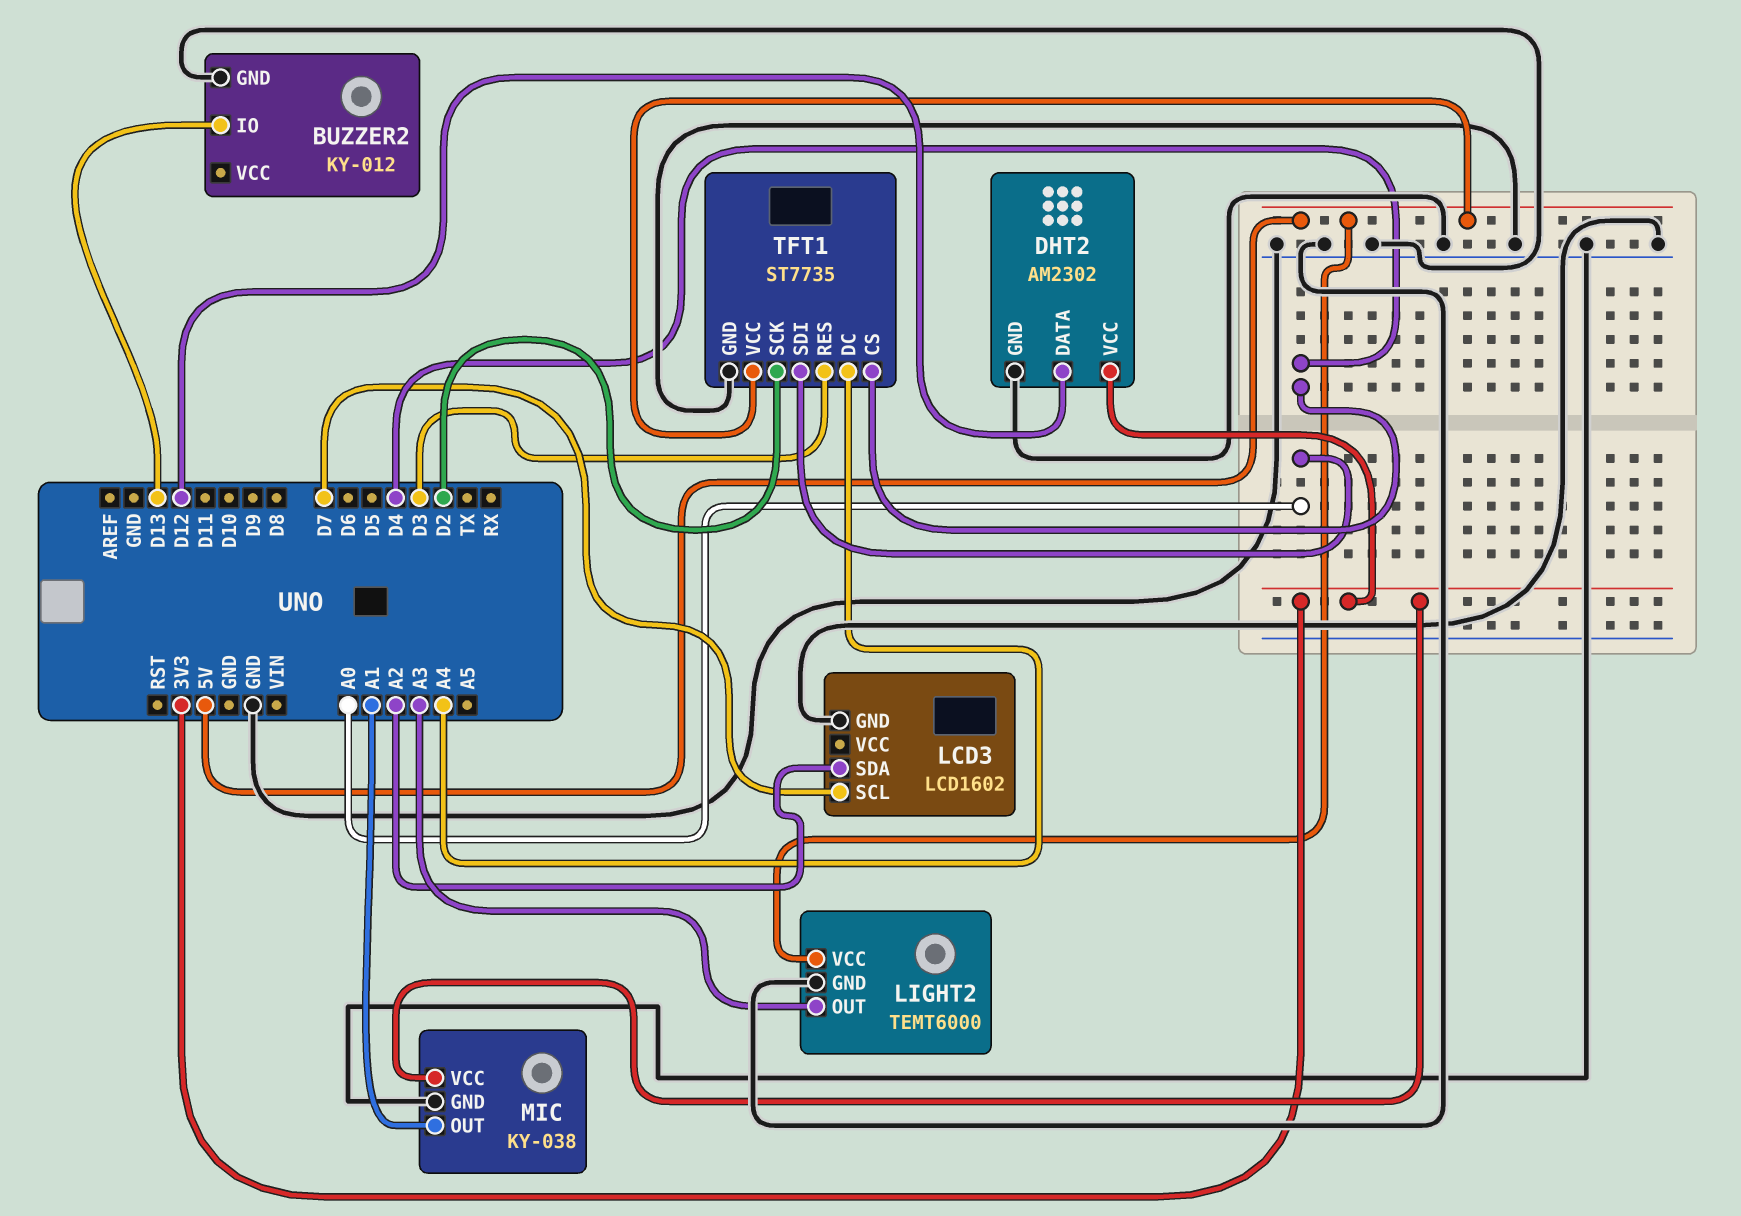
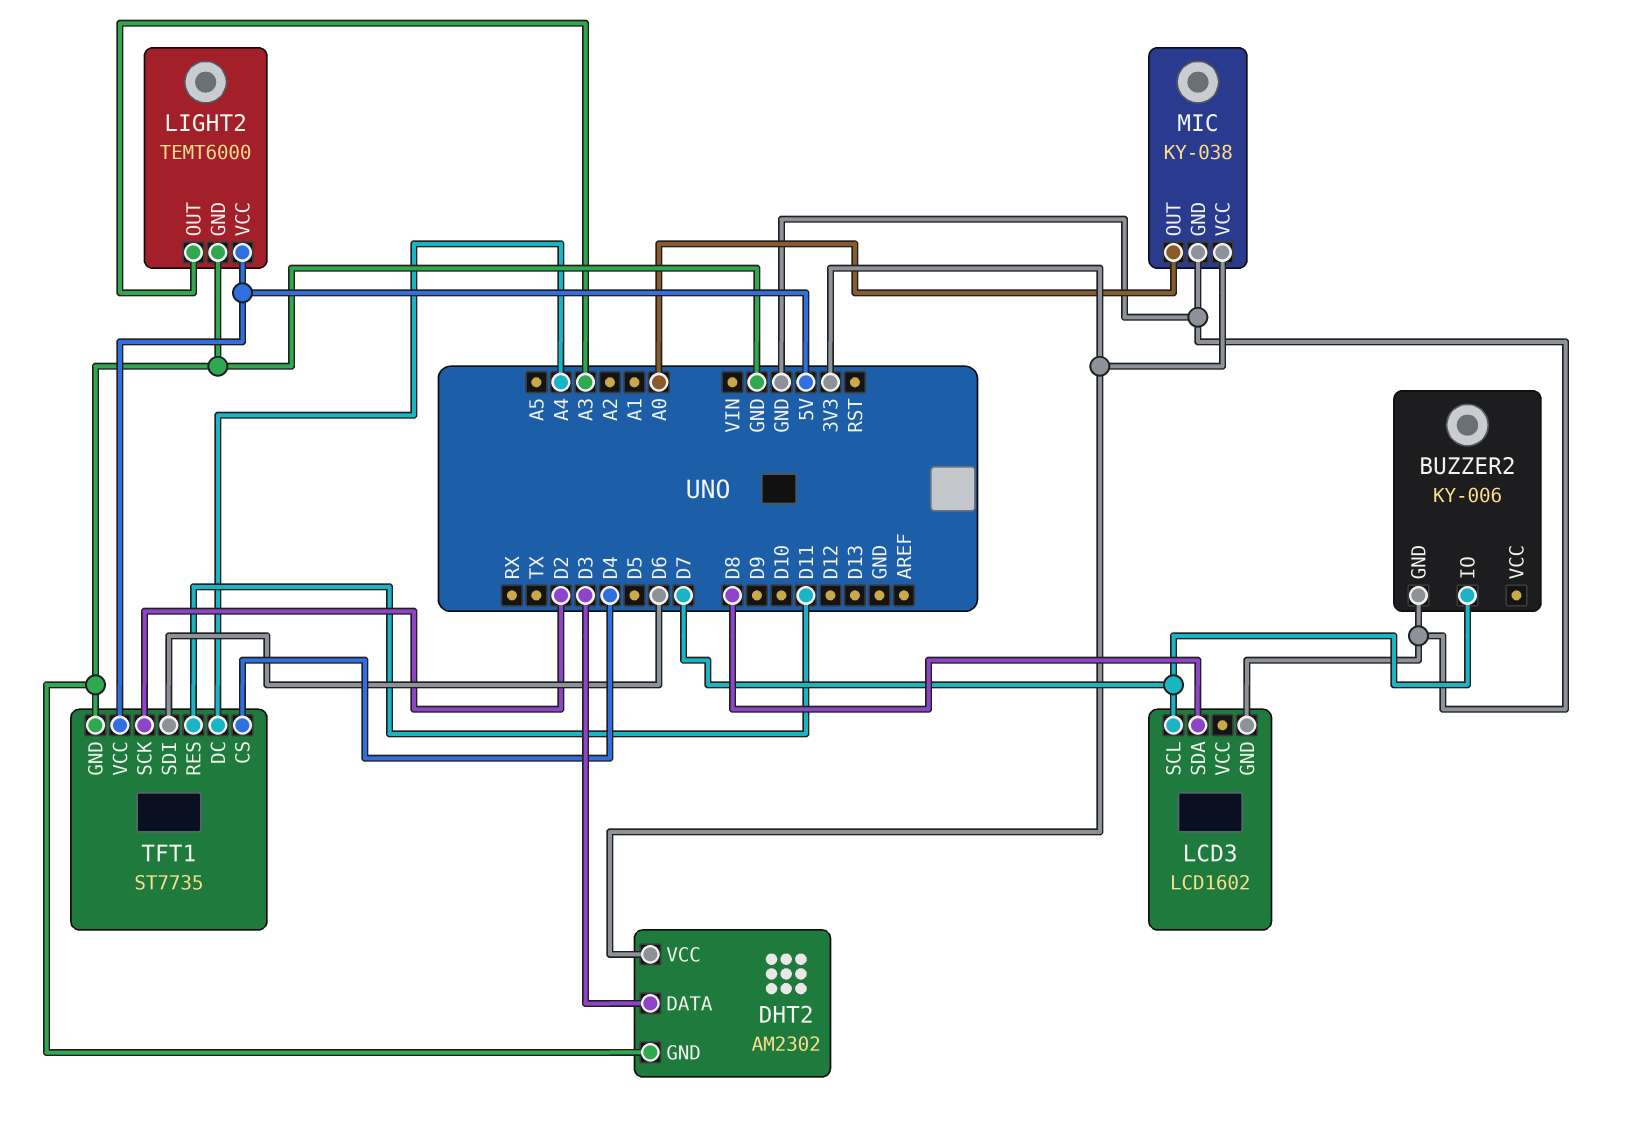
BUZZER2: KY-012 -> KY-006
BUZZER2 pin IO: D13 -> D7
DHT2 pin DATA: D12 -> D3
LCD3 pin SDA: A2 -> D8
MIC pin OUT: A1 -> A0
TFT1 pin RES: D3 -> D11
TFT1 pin SDI: A0 -> D6

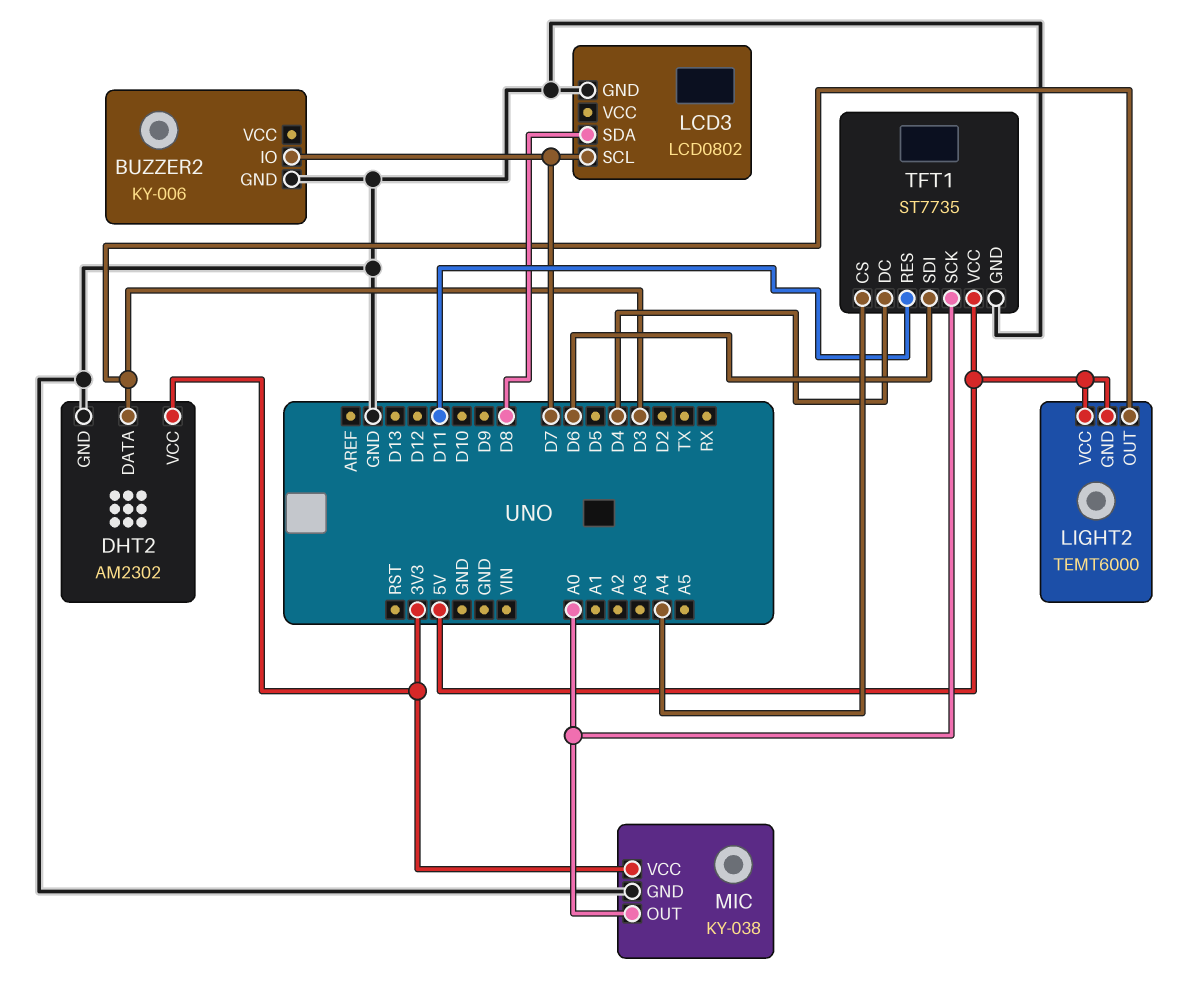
LCD3: LCD1602 -> LCD0802
LIGHT2 pin GND: GND -> 5V
LIGHT2 pin OUT: A3 -> D3
TFT1 pin CS: D4 -> A4
TFT1 pin DC: A4 -> D4
TFT1 pin SCK: D2 -> A0

